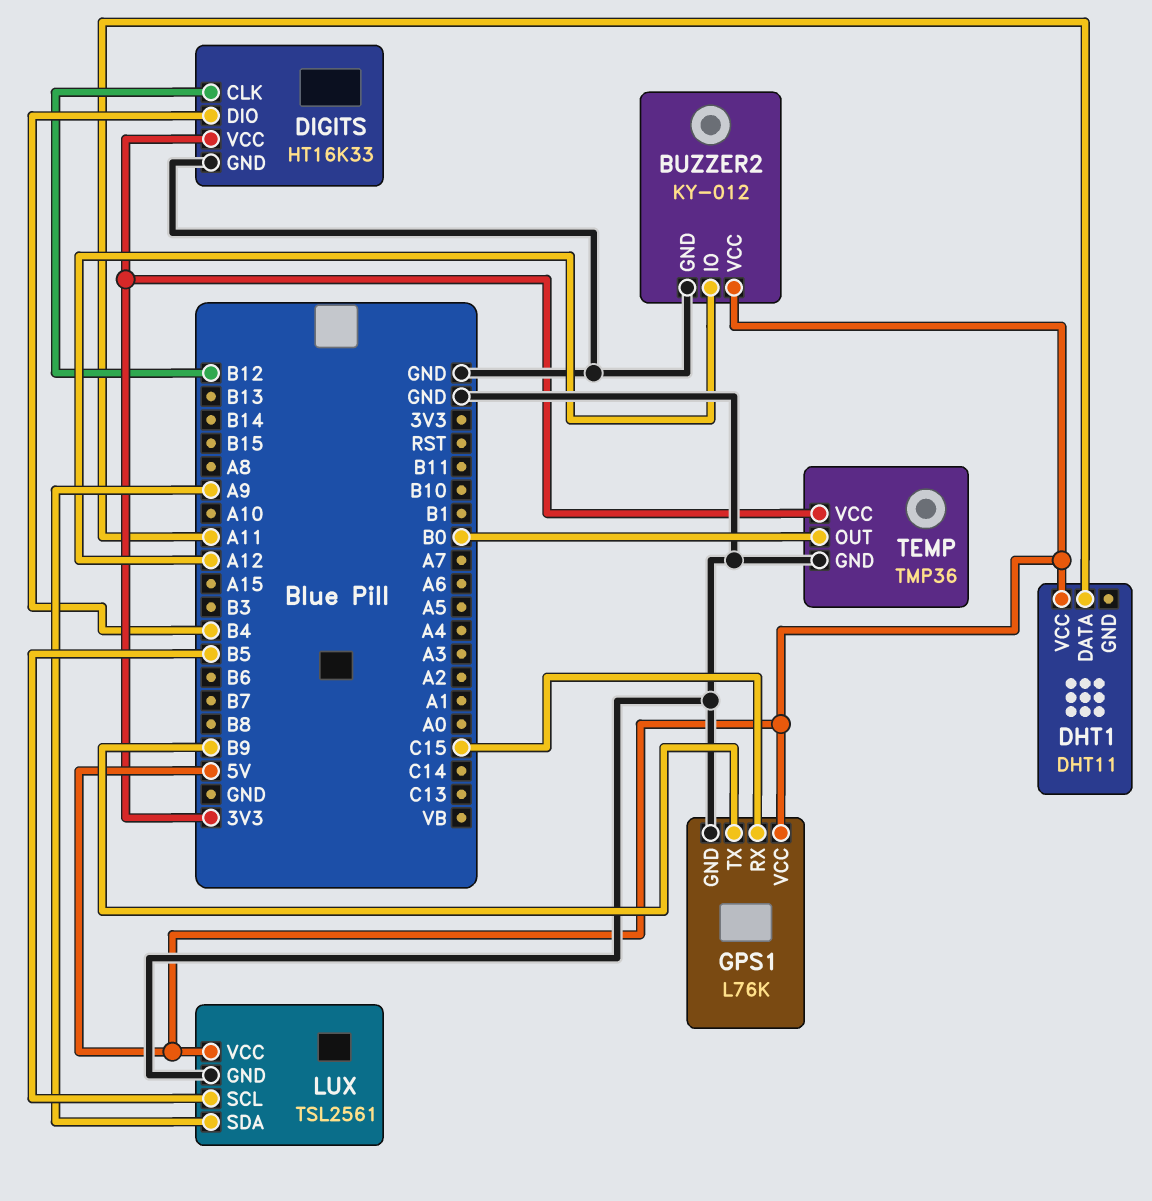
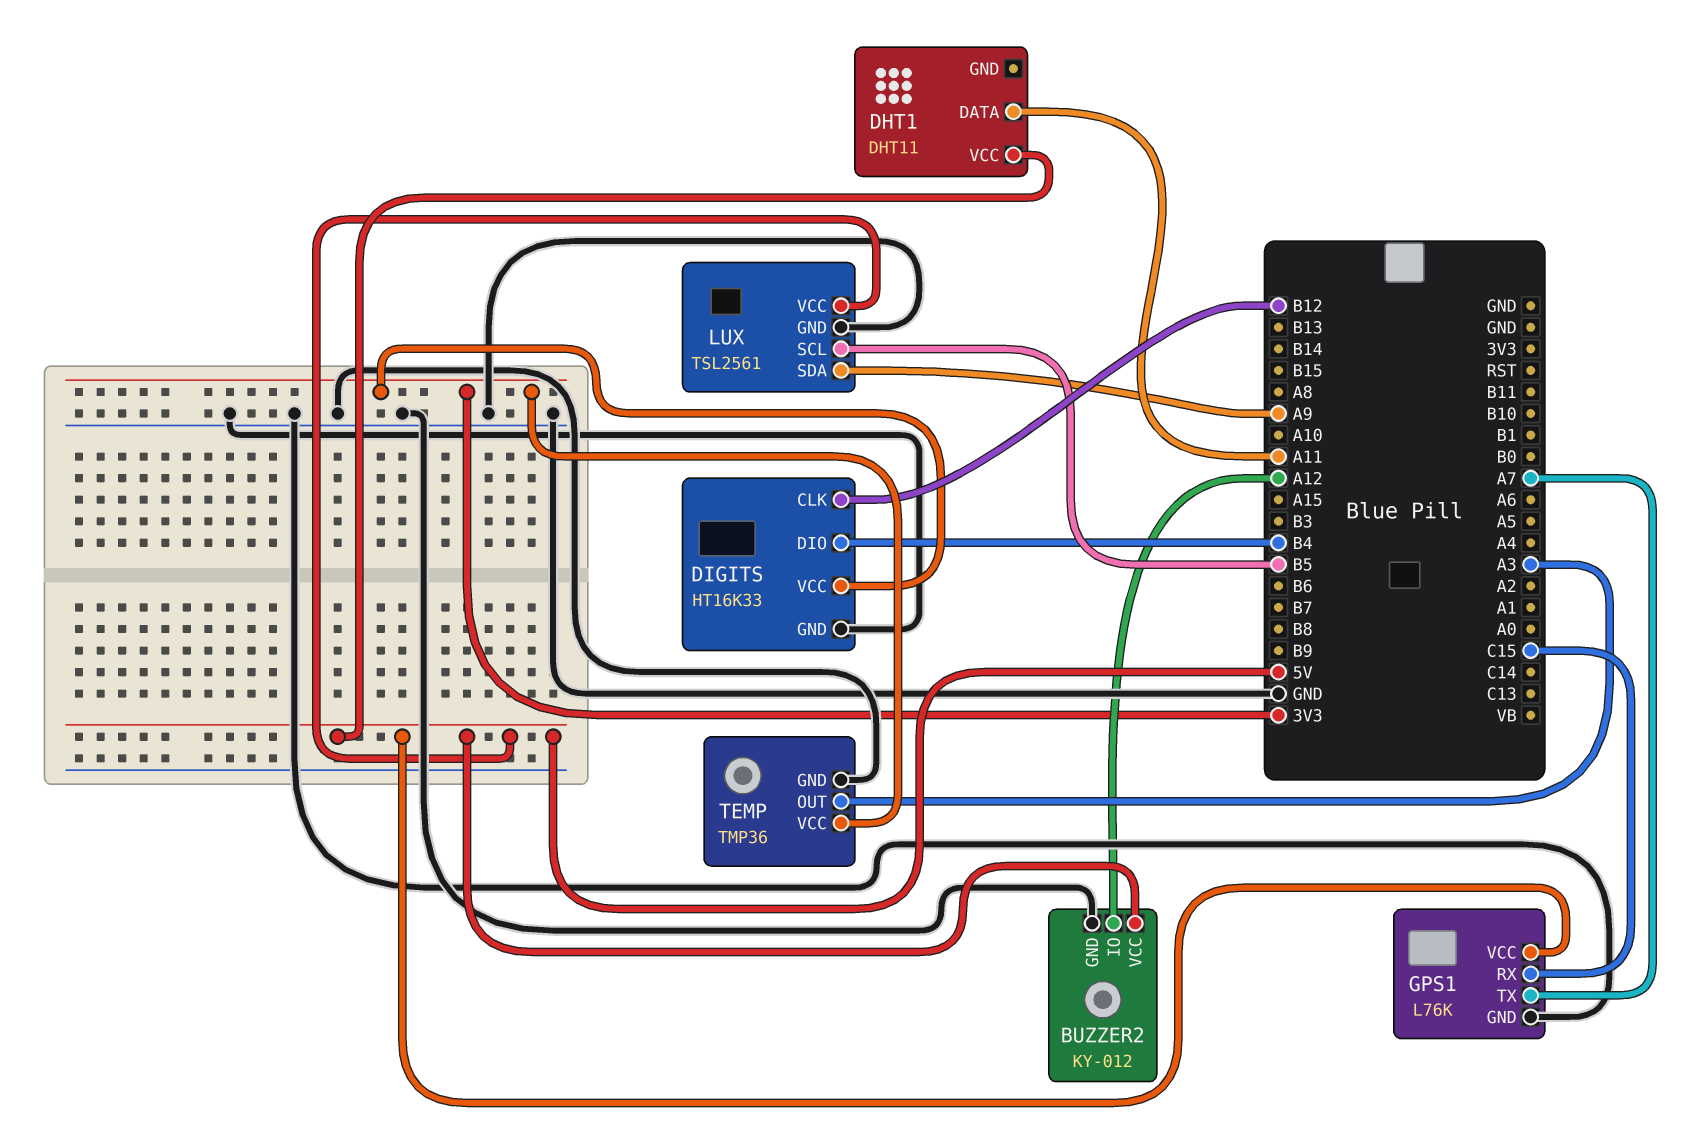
GPS1 pin TX: B9 -> A7
TEMP pin OUT: B0 -> A3

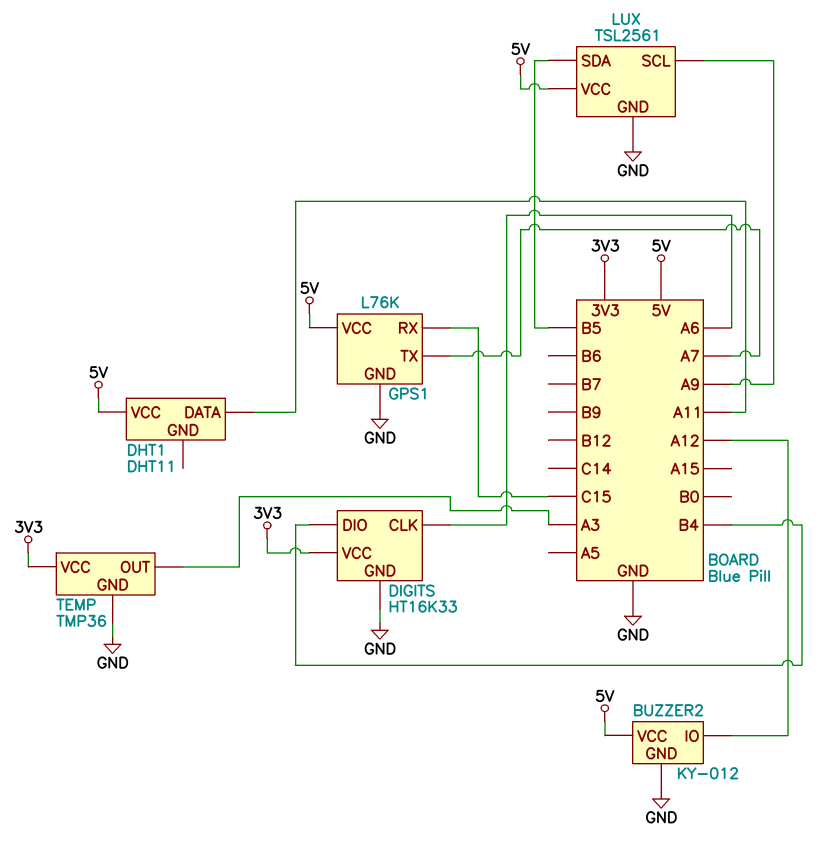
DIGITS pin CLK: B12 -> A6
LUX pin SCL: B5 -> A9
LUX pin SDA: A9 -> B5

